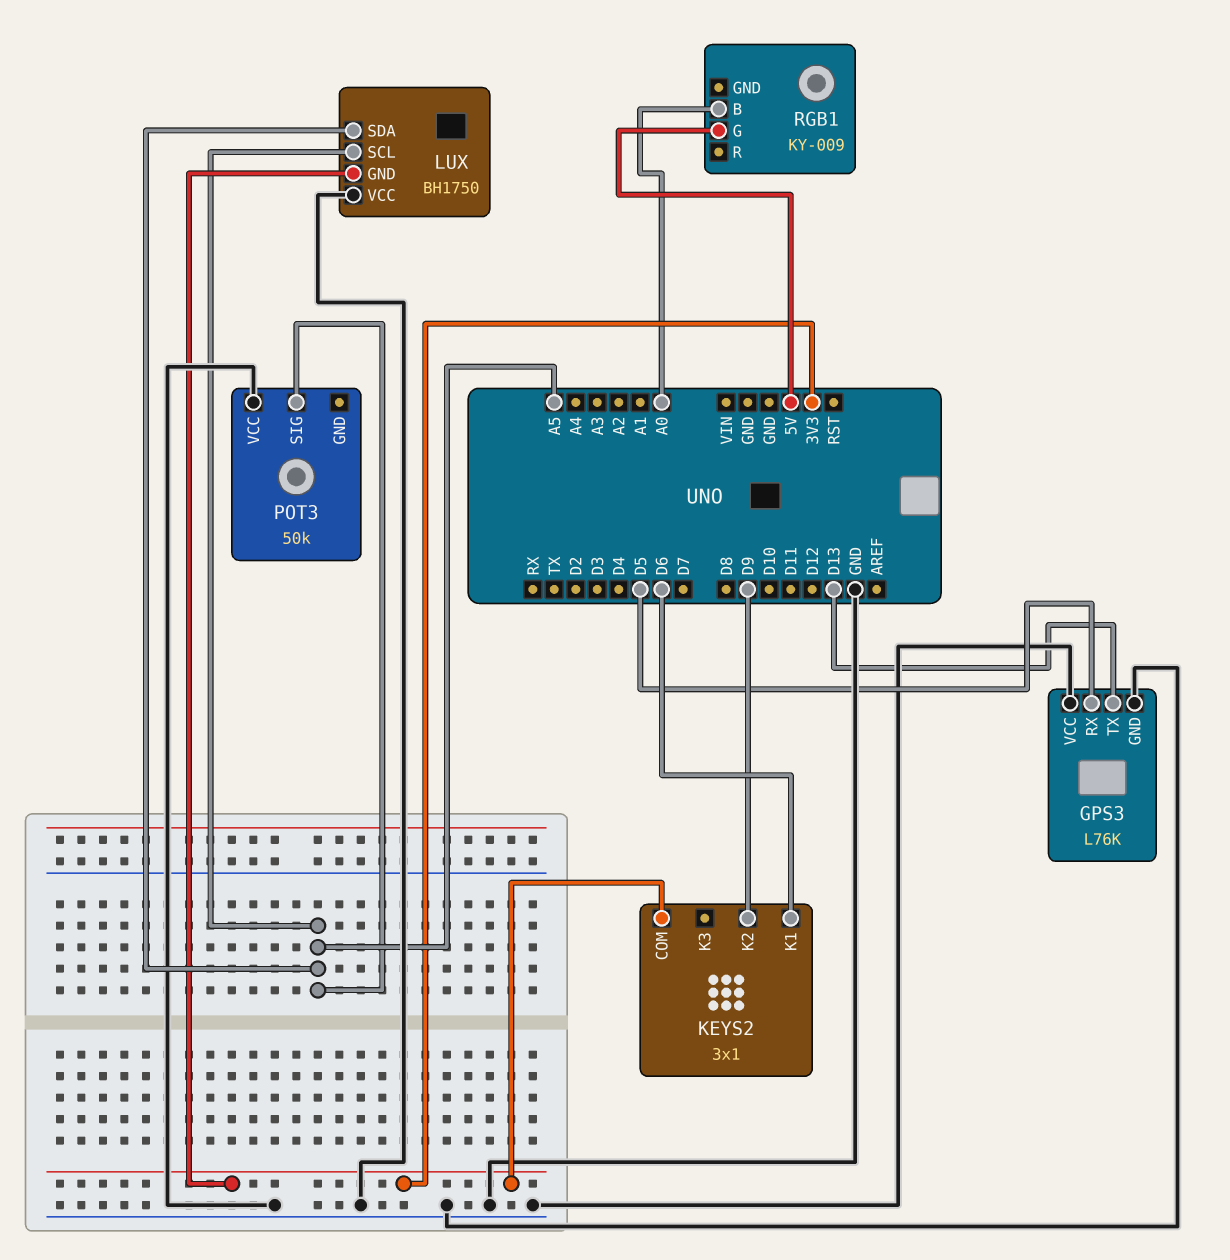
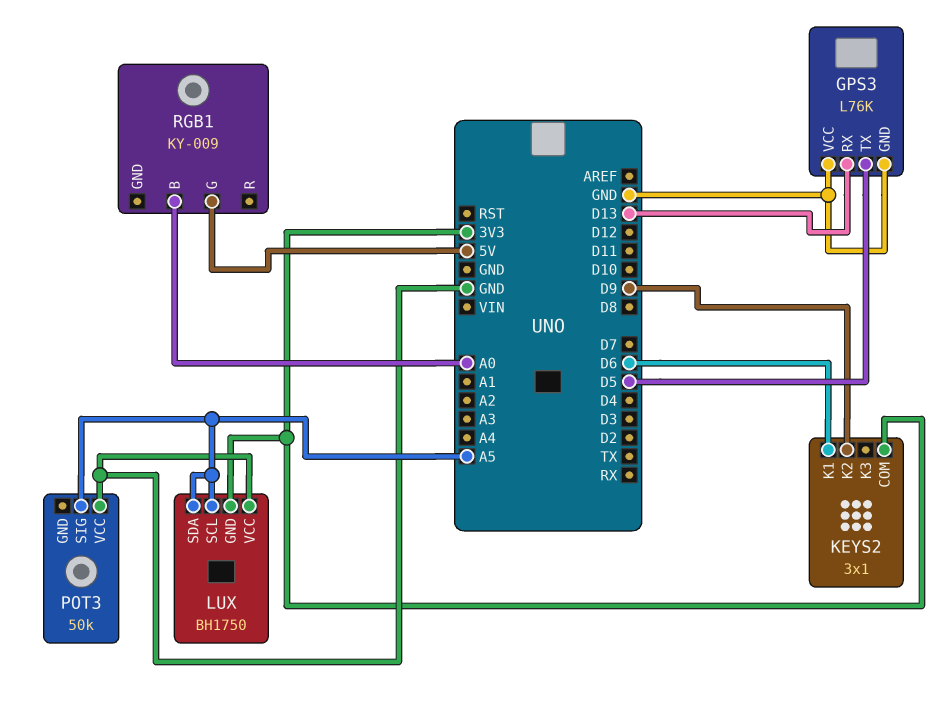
GPS3 pin RX: D5 -> D13
GPS3 pin TX: D13 -> D5

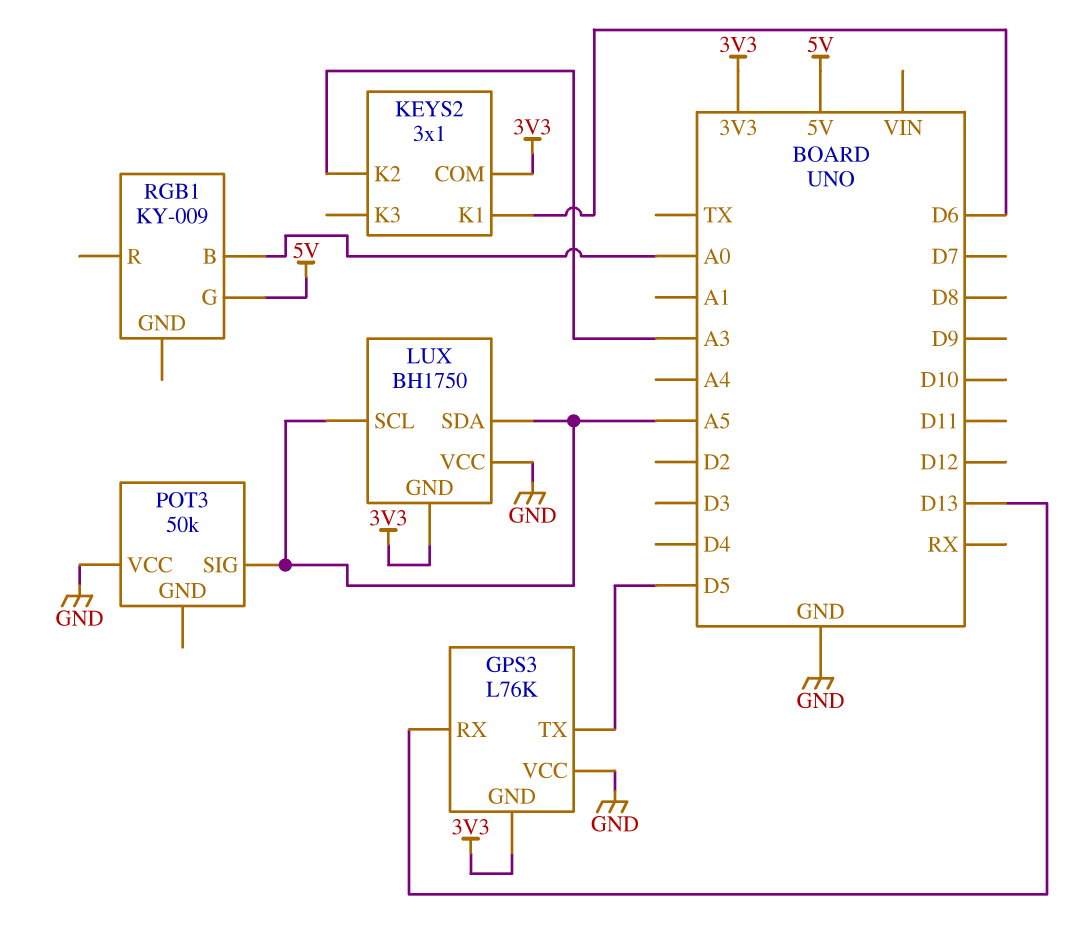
GPS3 pin GND: GND -> 3V3
KEYS2 pin K2: D9 -> A3

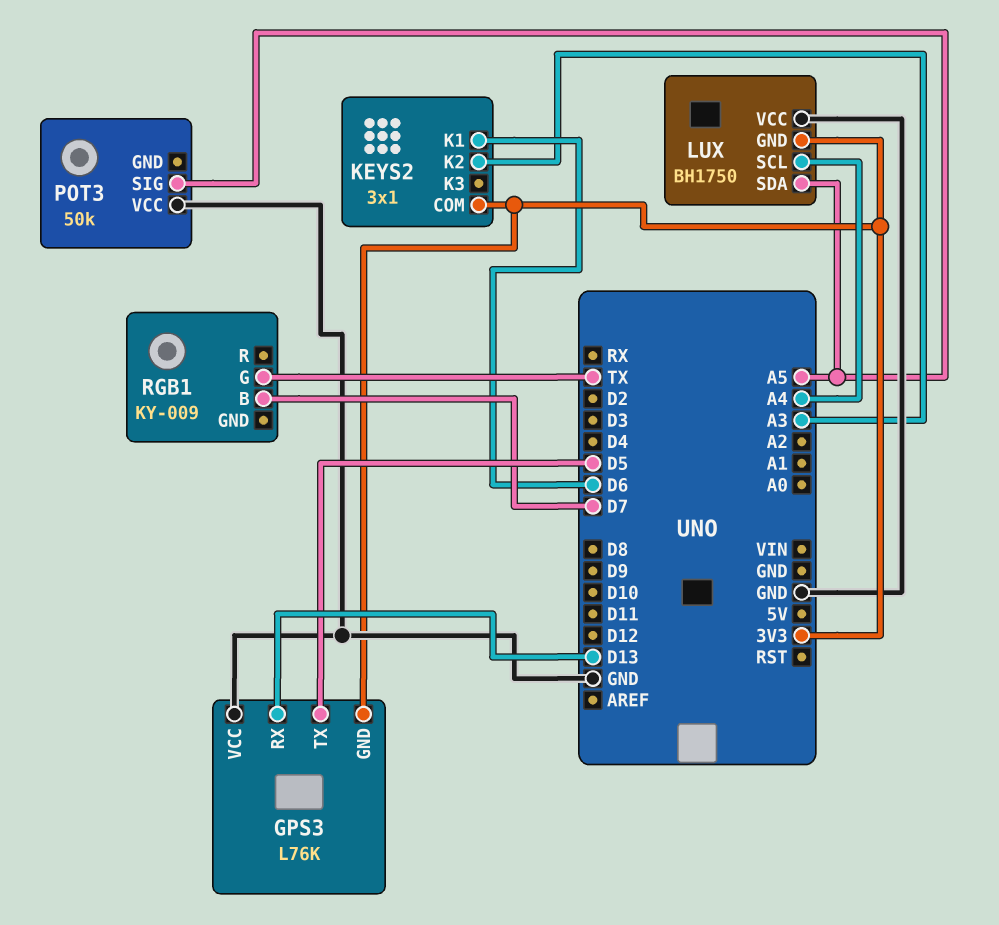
LUX pin SCL: A5 -> A4
RGB1 pin B: A0 -> D7
RGB1 pin G: 5V -> TX

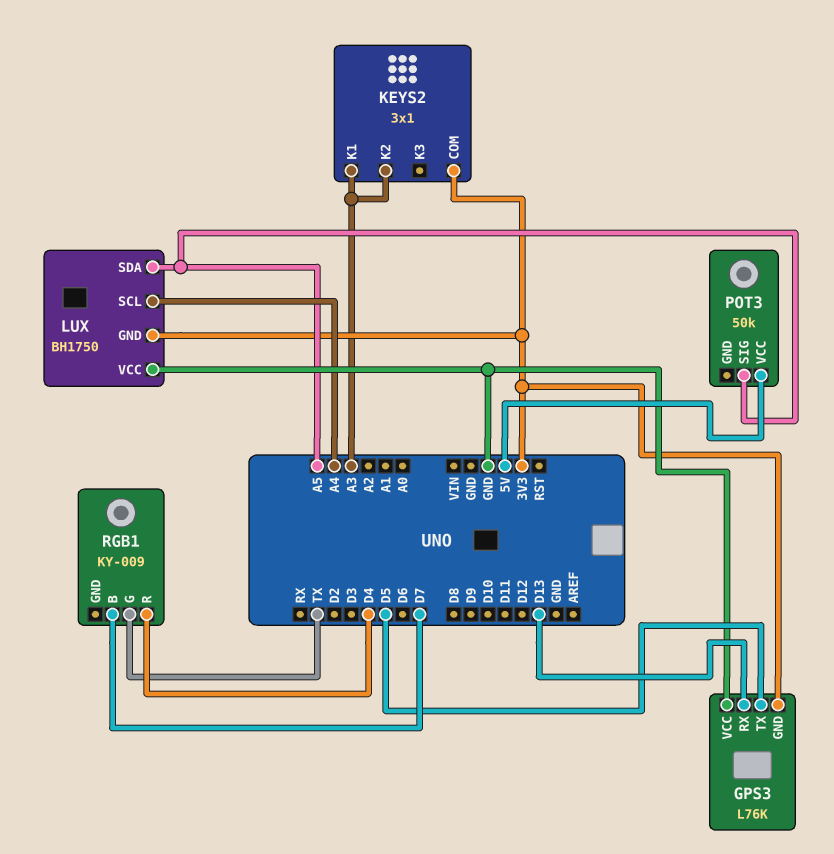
KEYS2 pin K1: D6 -> A3
POT3 pin VCC: GND -> 5V
RGB1 pin R: none -> D4

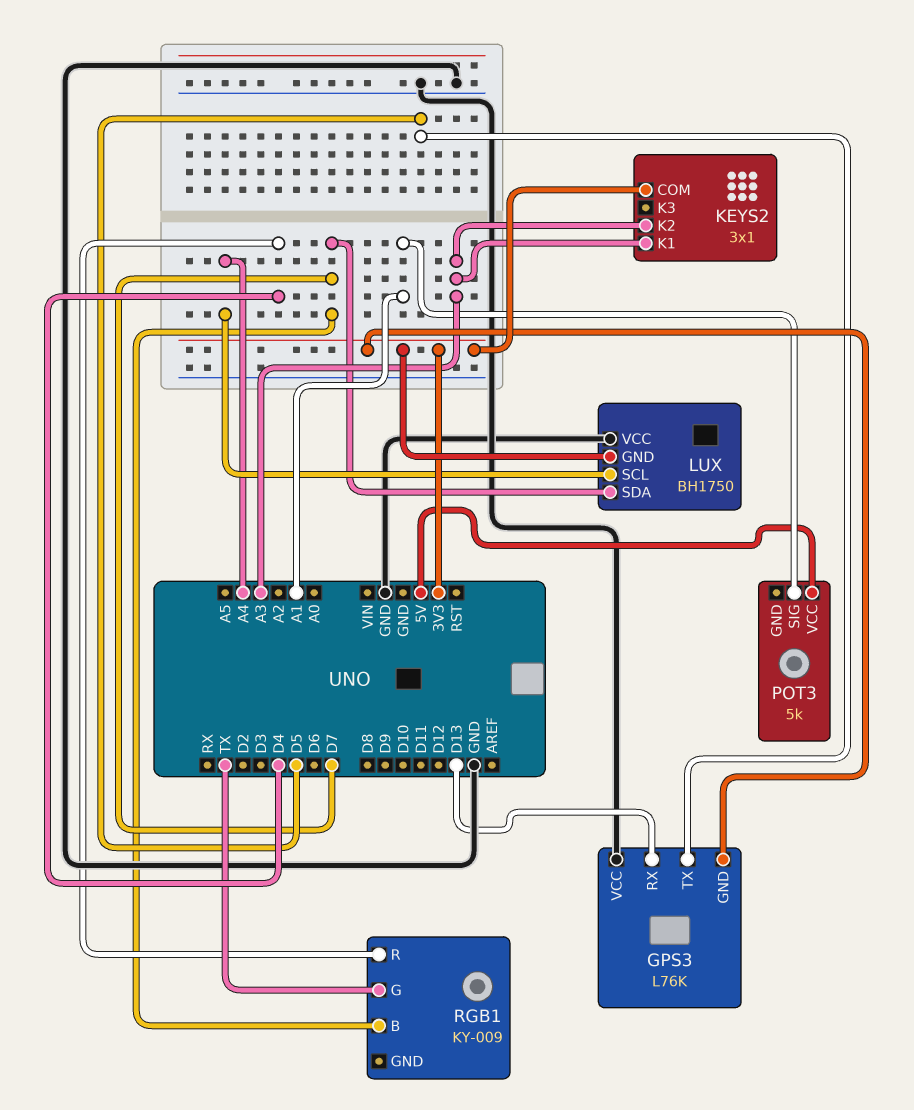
LUX pin SDA: A5 -> D7
POT3: 50k -> 5k
POT3 pin SIG: A5 -> A1

